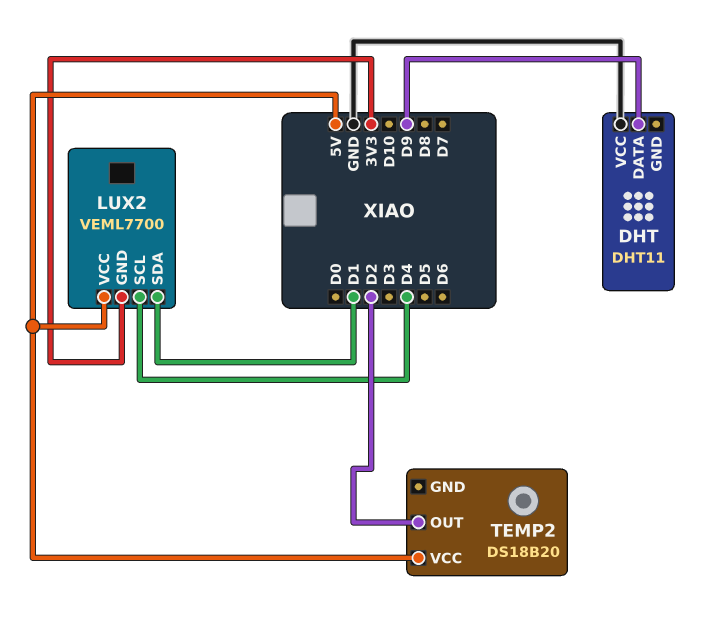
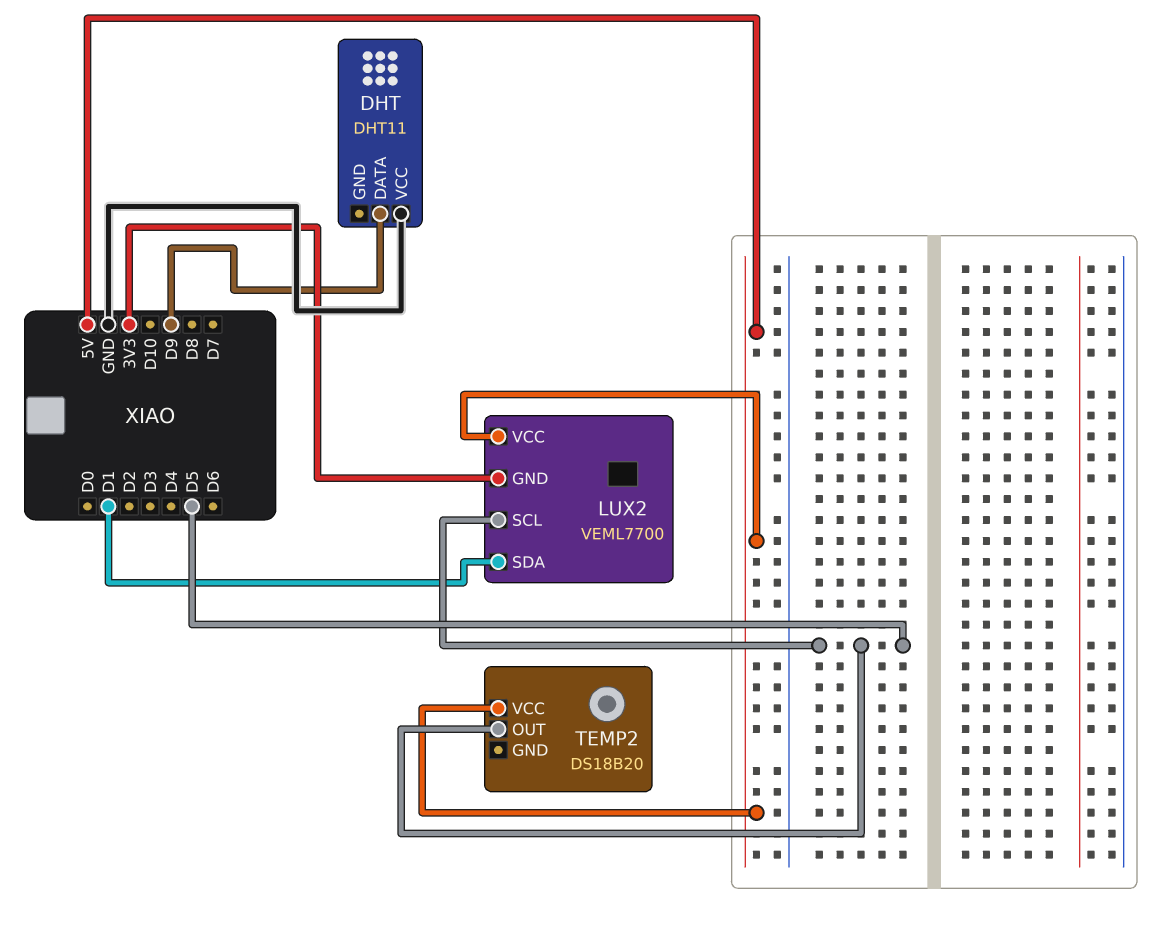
LUX2 pin SCL: D4 -> D5
TEMP2 pin OUT: D2 -> D5

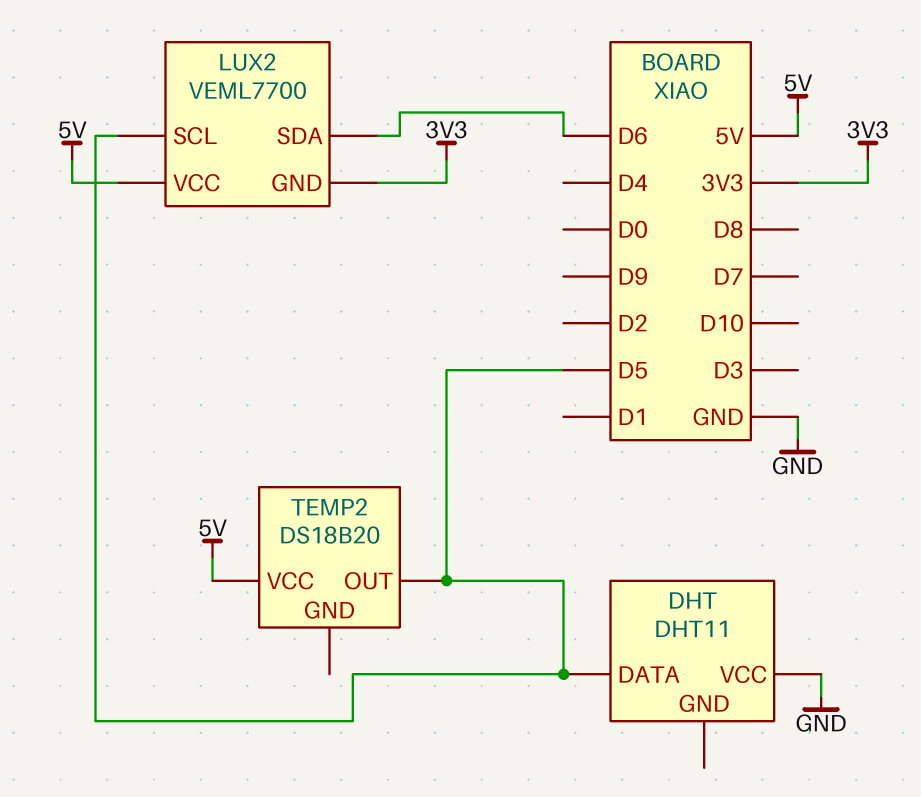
DHT pin DATA: D9 -> D5
LUX2 pin SDA: D1 -> D6

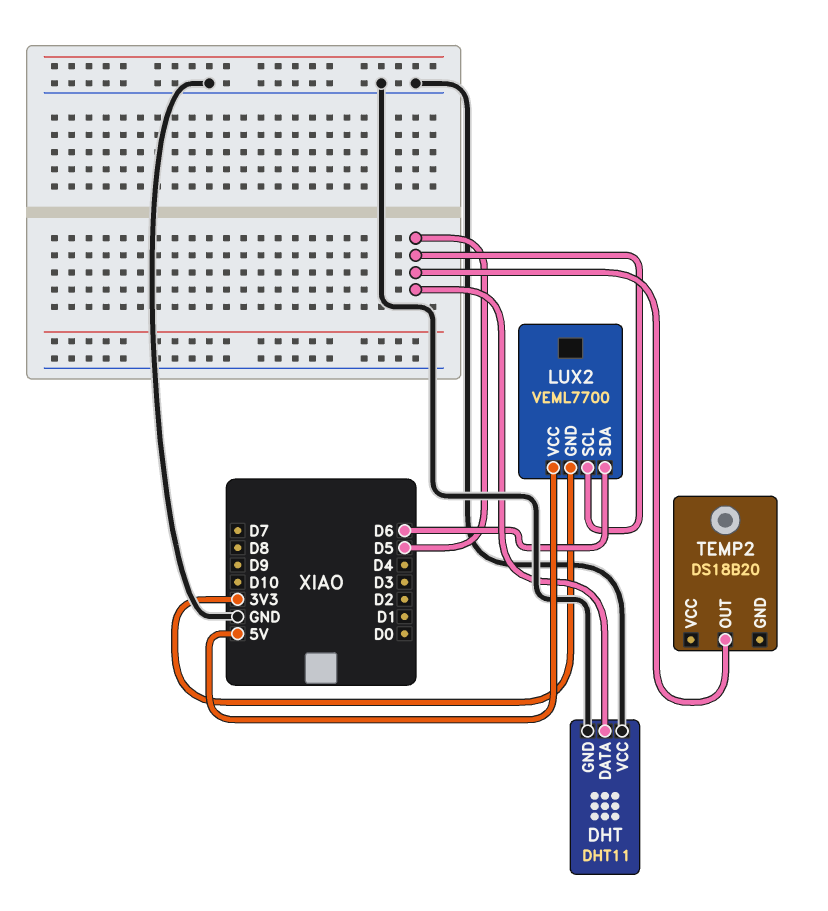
DHT pin GND: none -> GND
TEMP2 pin VCC: 5V -> none

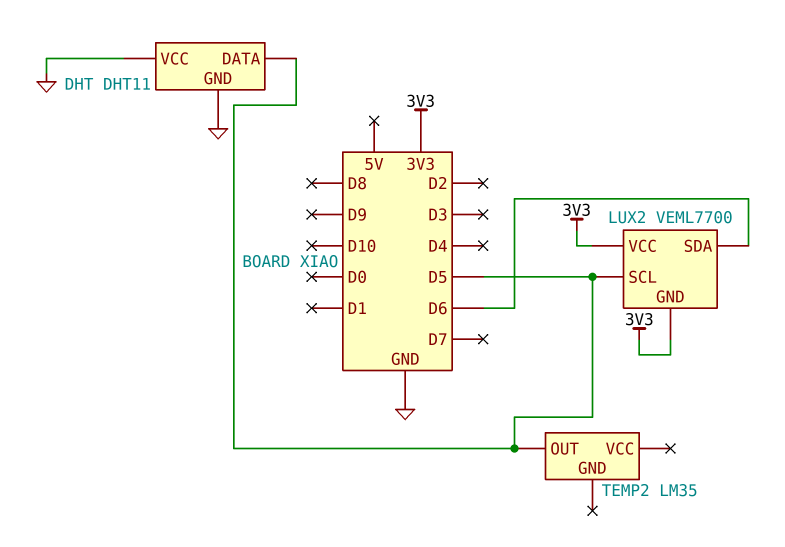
LUX2 pin VCC: 5V -> 3V3
TEMP2: DS18B20 -> LM35

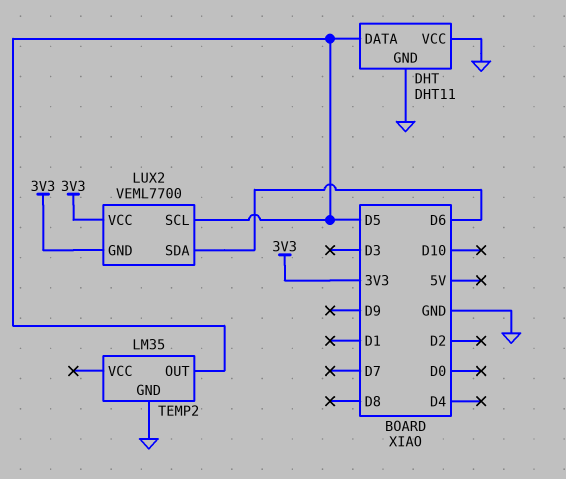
TEMP2 pin GND: none -> GND

